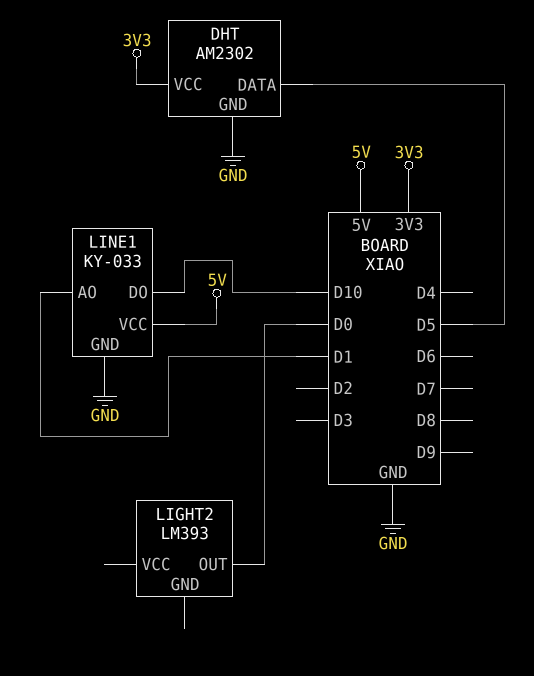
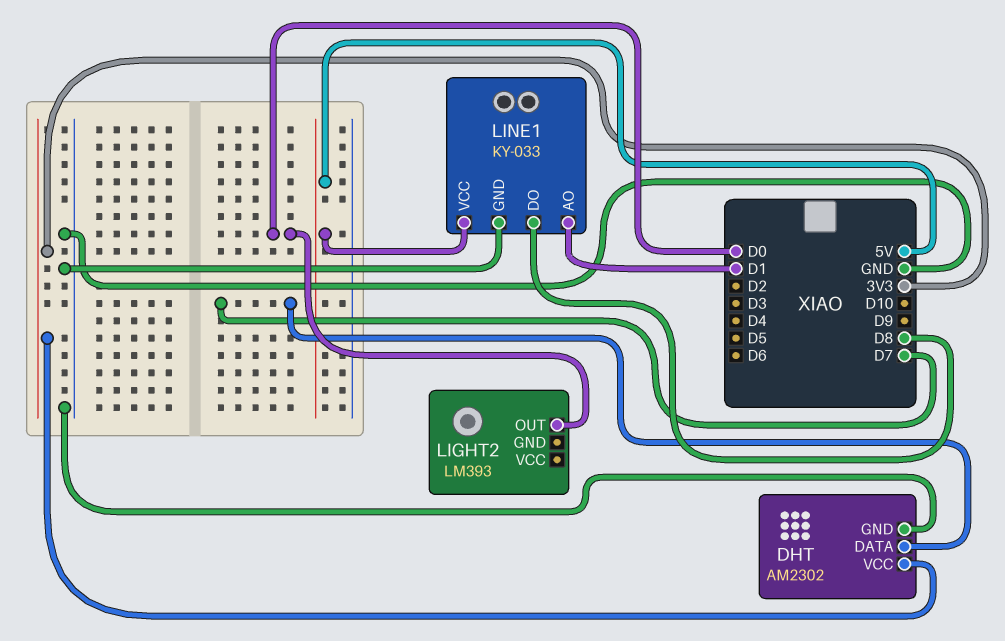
DHT pin DATA: D5 -> D7
LINE1 pin DO: D10 -> D8

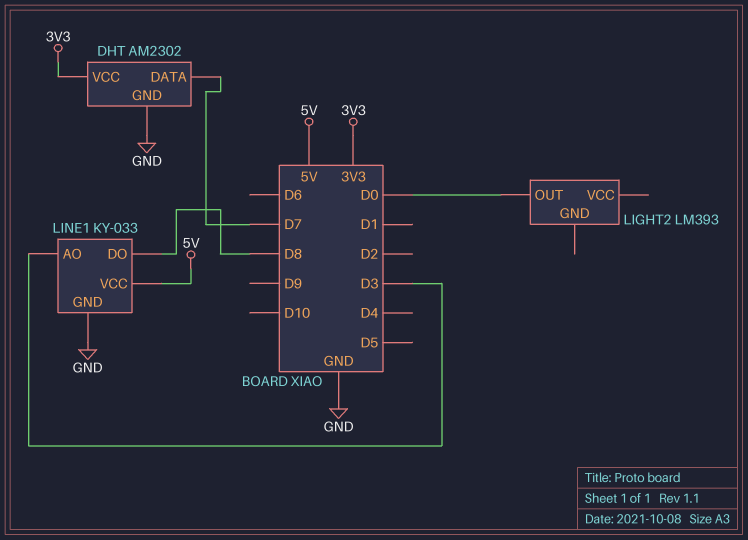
LINE1 pin AO: D1 -> D3

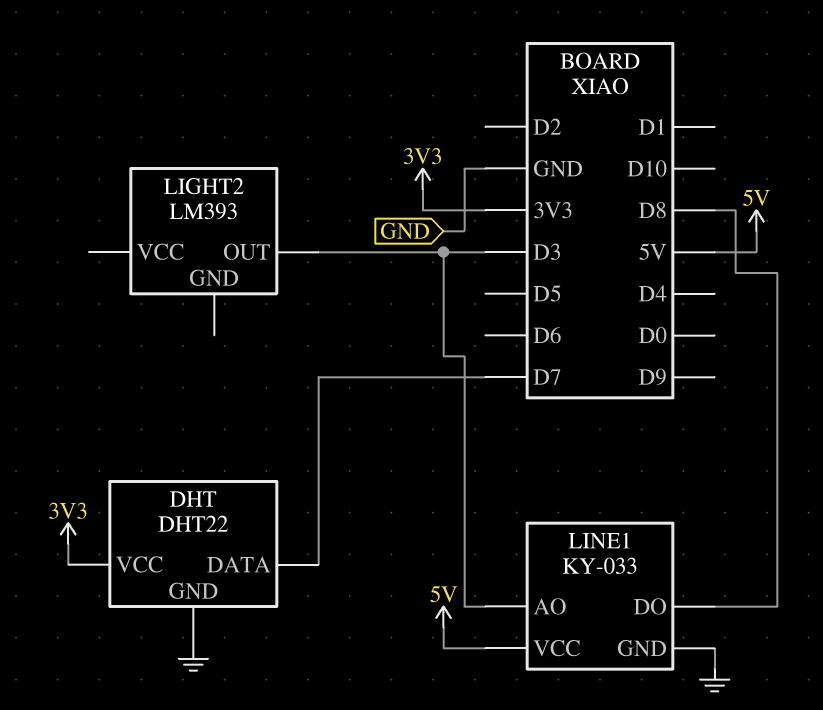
DHT: AM2302 -> DHT22
LIGHT2 pin OUT: D0 -> D3

